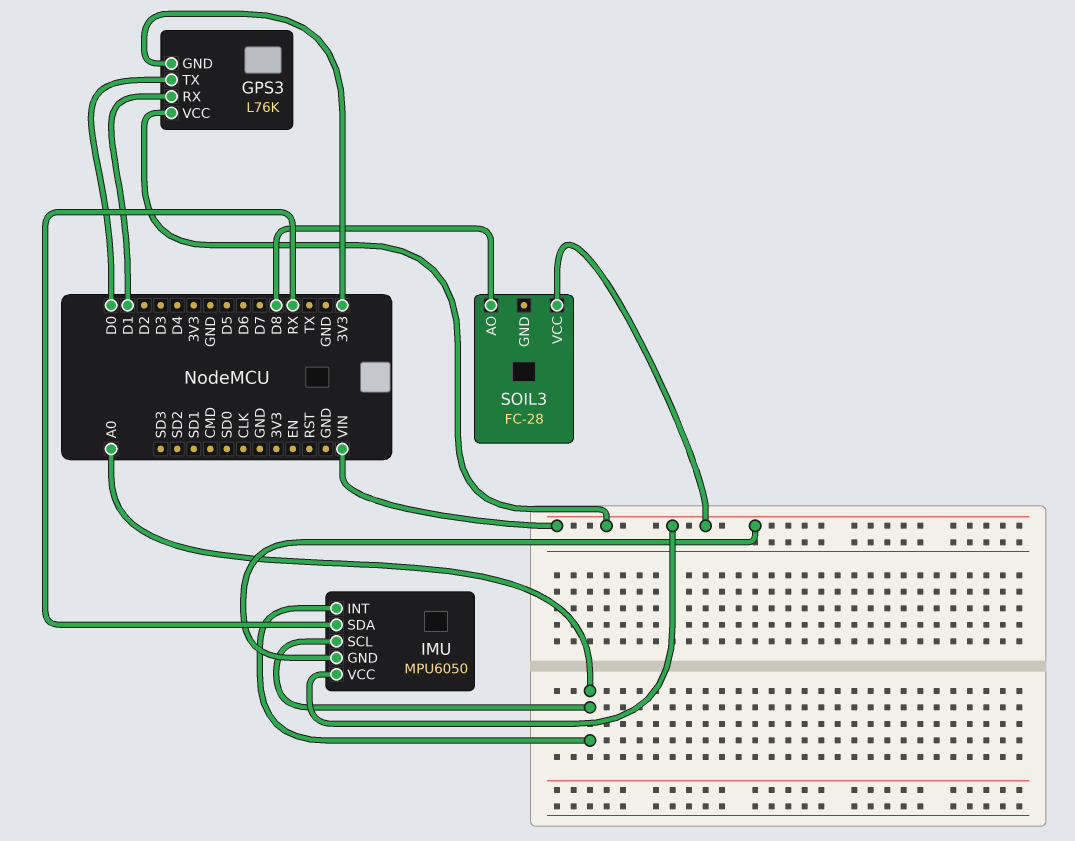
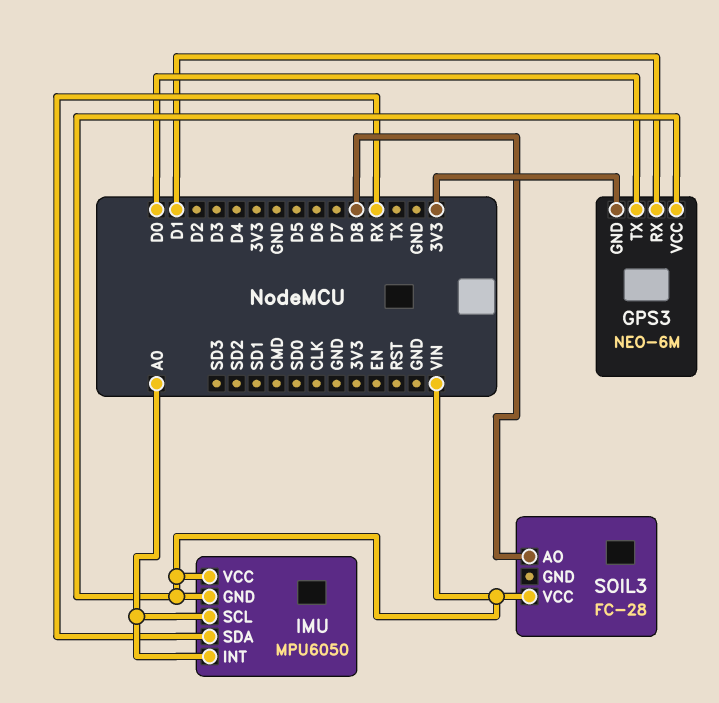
GPS3: L76K -> NEO-6M

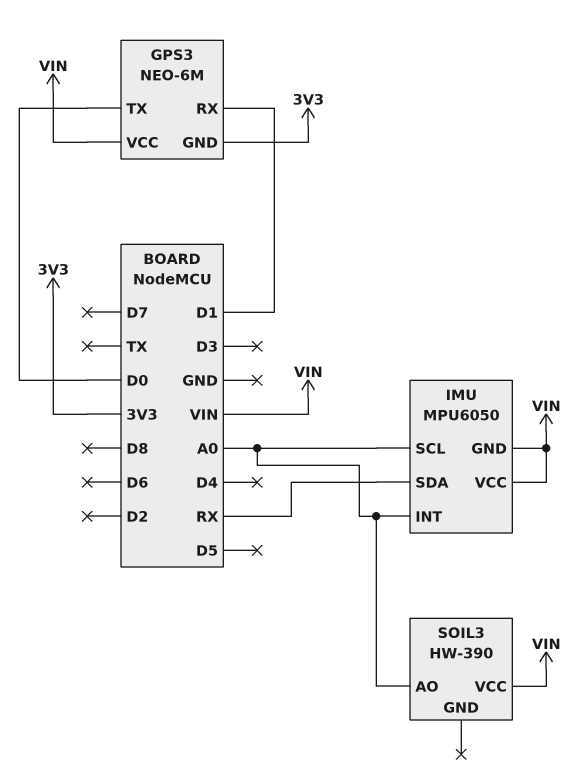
SOIL3: FC-28 -> HW-390
SOIL3 pin AO: D8 -> A0

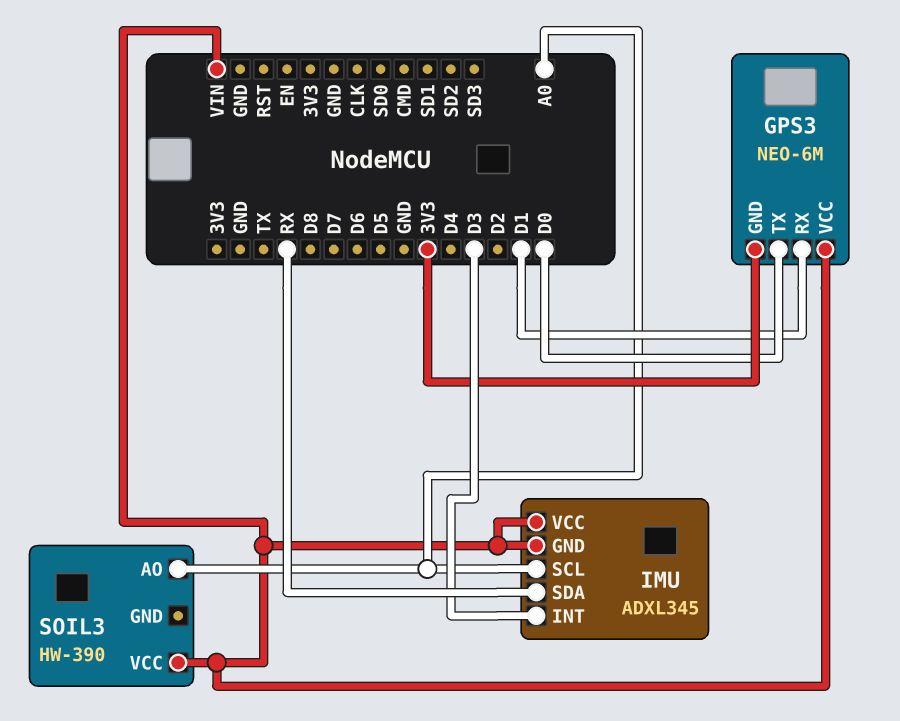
IMU: MPU6050 -> ADXL345
IMU pin INT: A0 -> D3

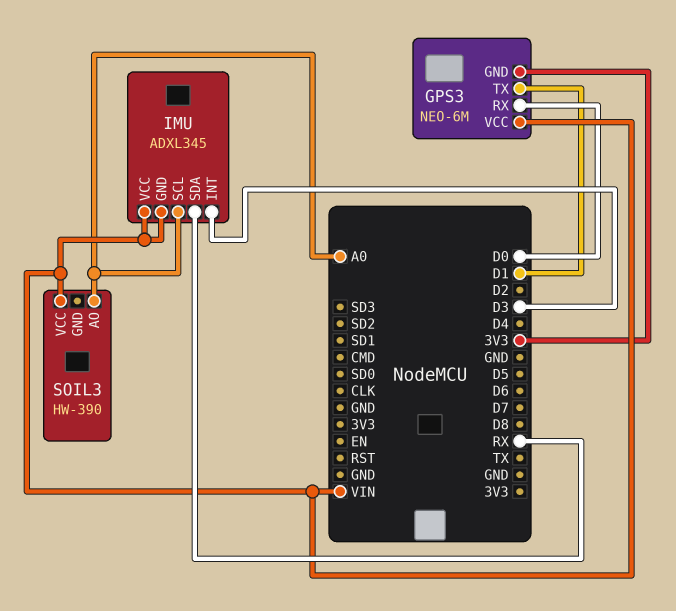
GPS3 pin RX: D1 -> D0
GPS3 pin TX: D0 -> D1

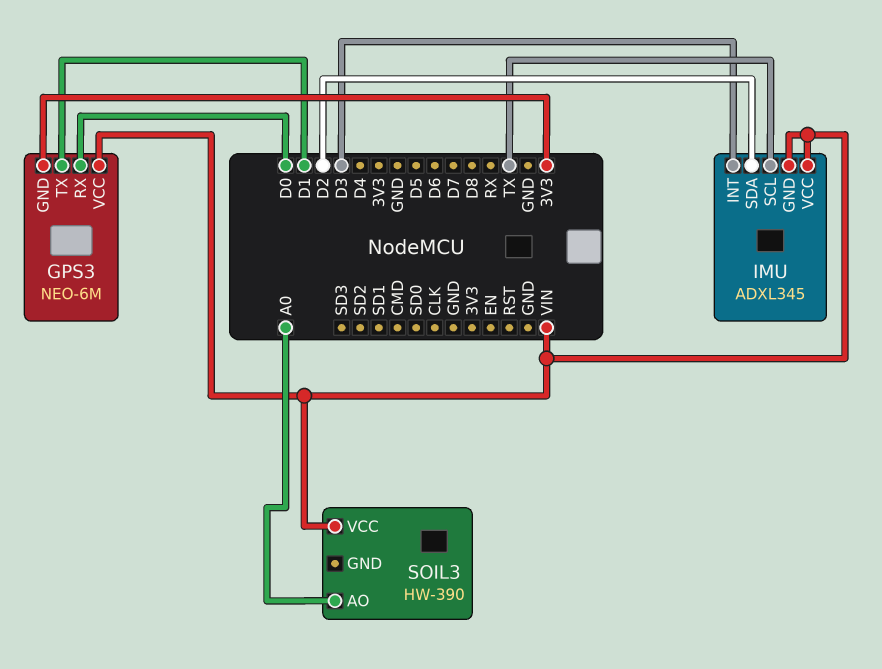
IMU pin SCL: A0 -> TX
IMU pin SDA: RX -> D2

